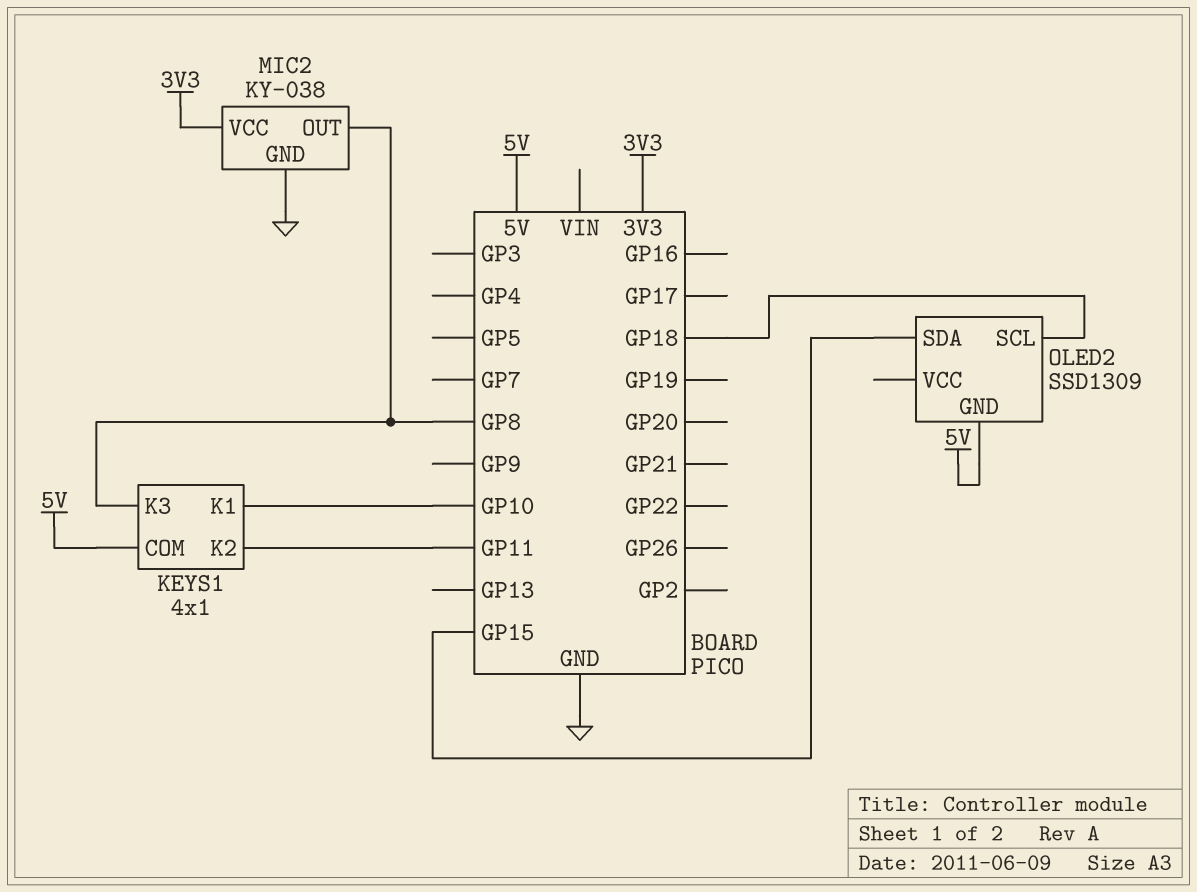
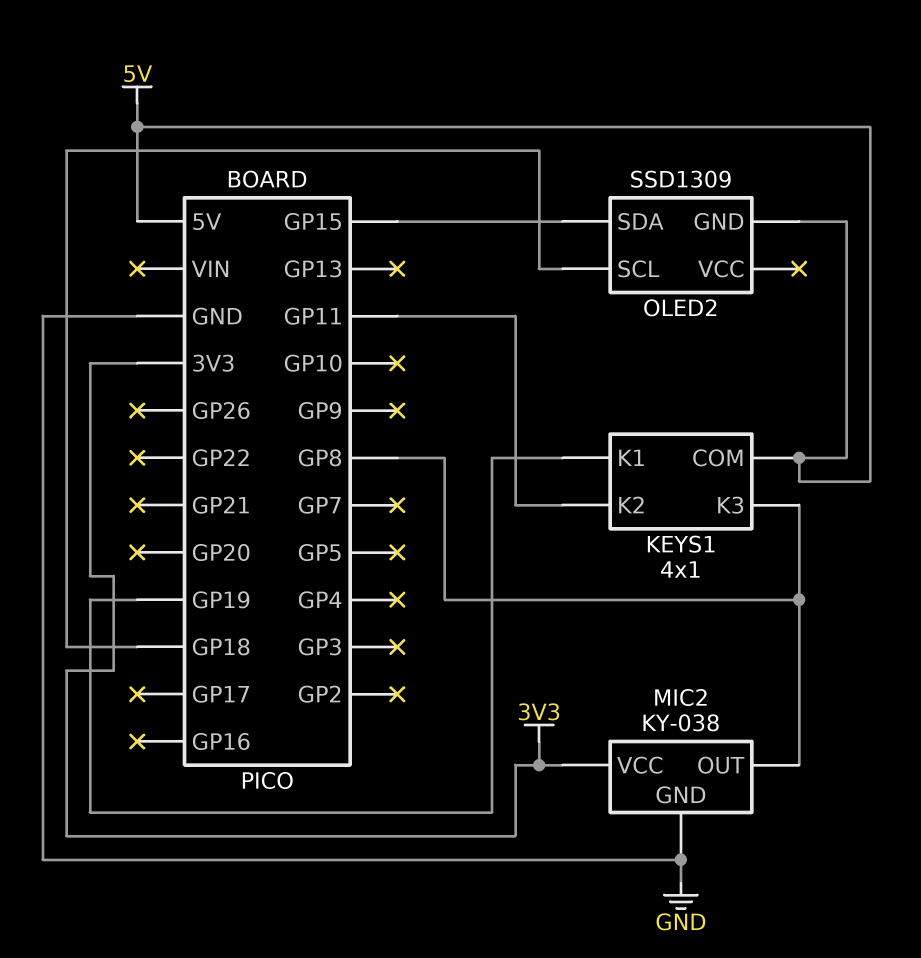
KEYS1 pin K1: GP10 -> GP19

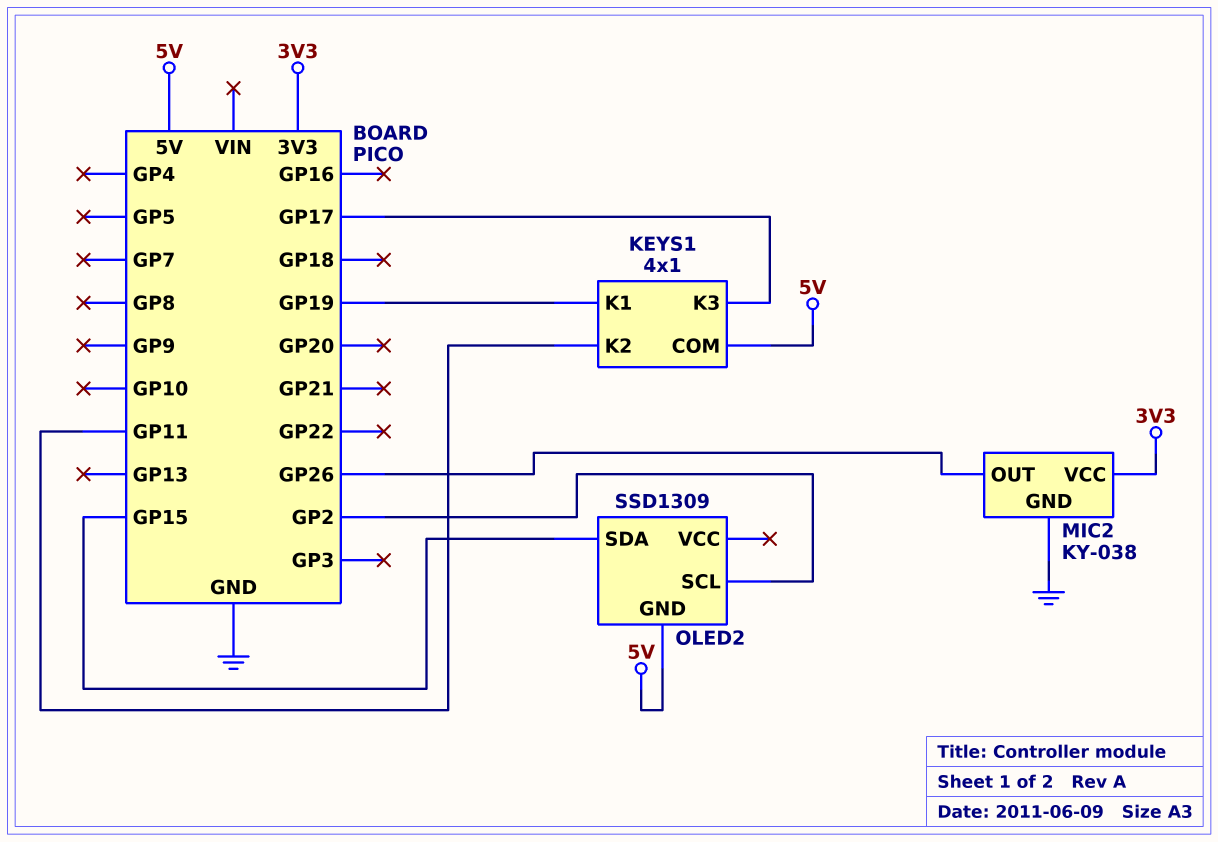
KEYS1 pin K3: GP8 -> GP17
MIC2 pin OUT: GP8 -> GP26
OLED2 pin SCL: GP18 -> GP2

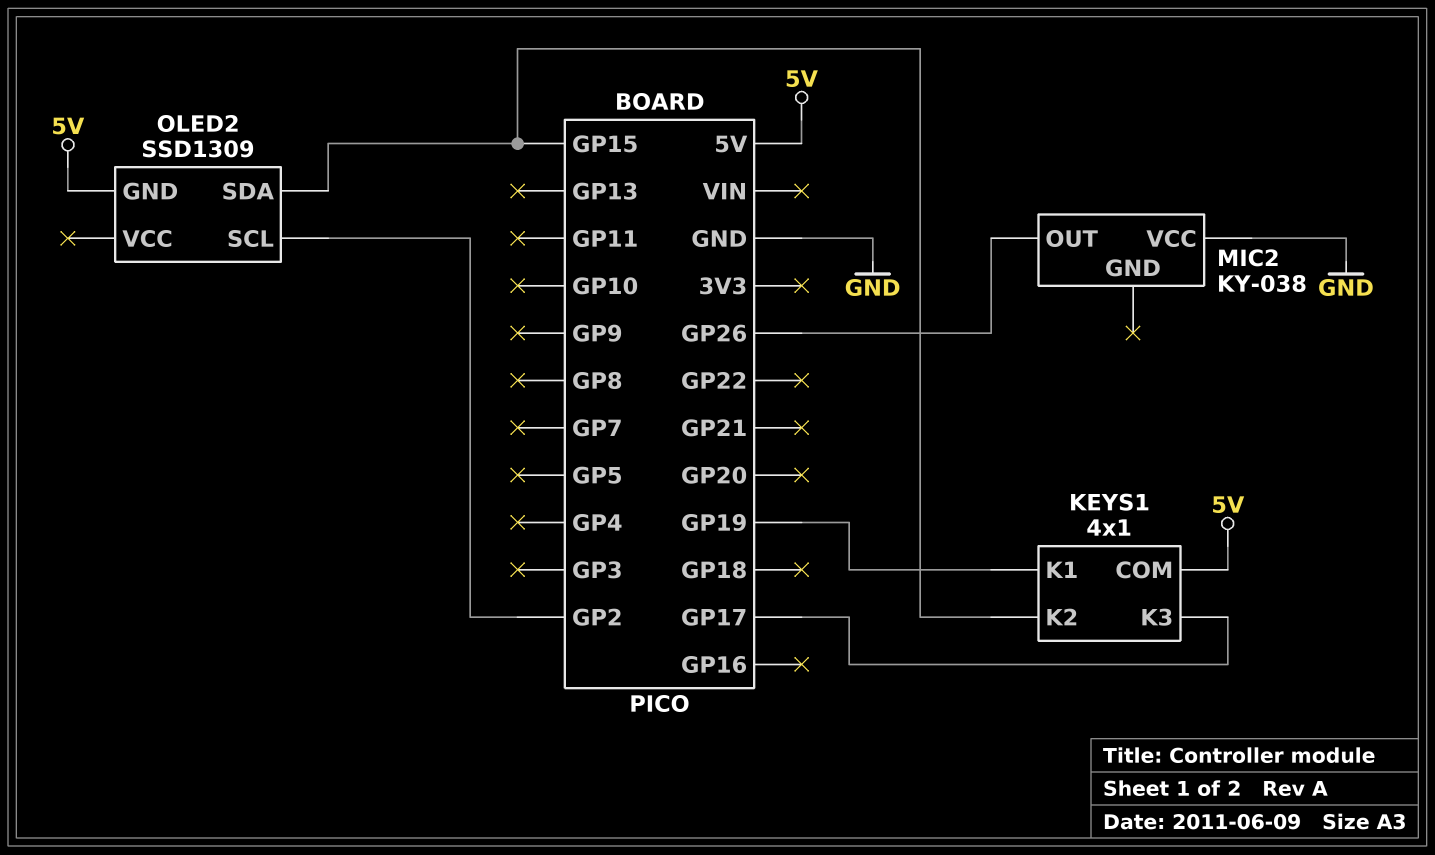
KEYS1 pin K2: GP11 -> GP15
MIC2 pin GND: GND -> none
MIC2 pin VCC: 3V3 -> GND

